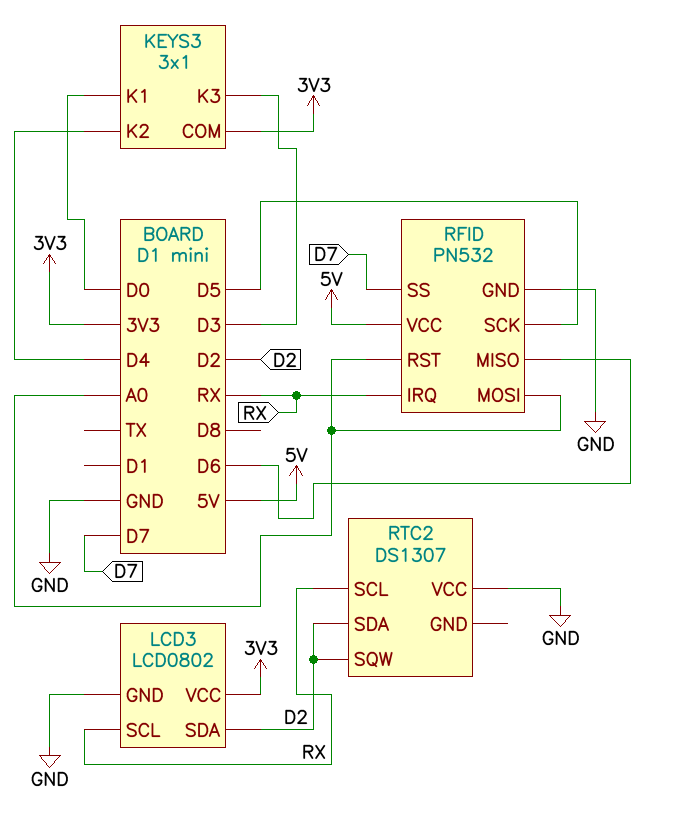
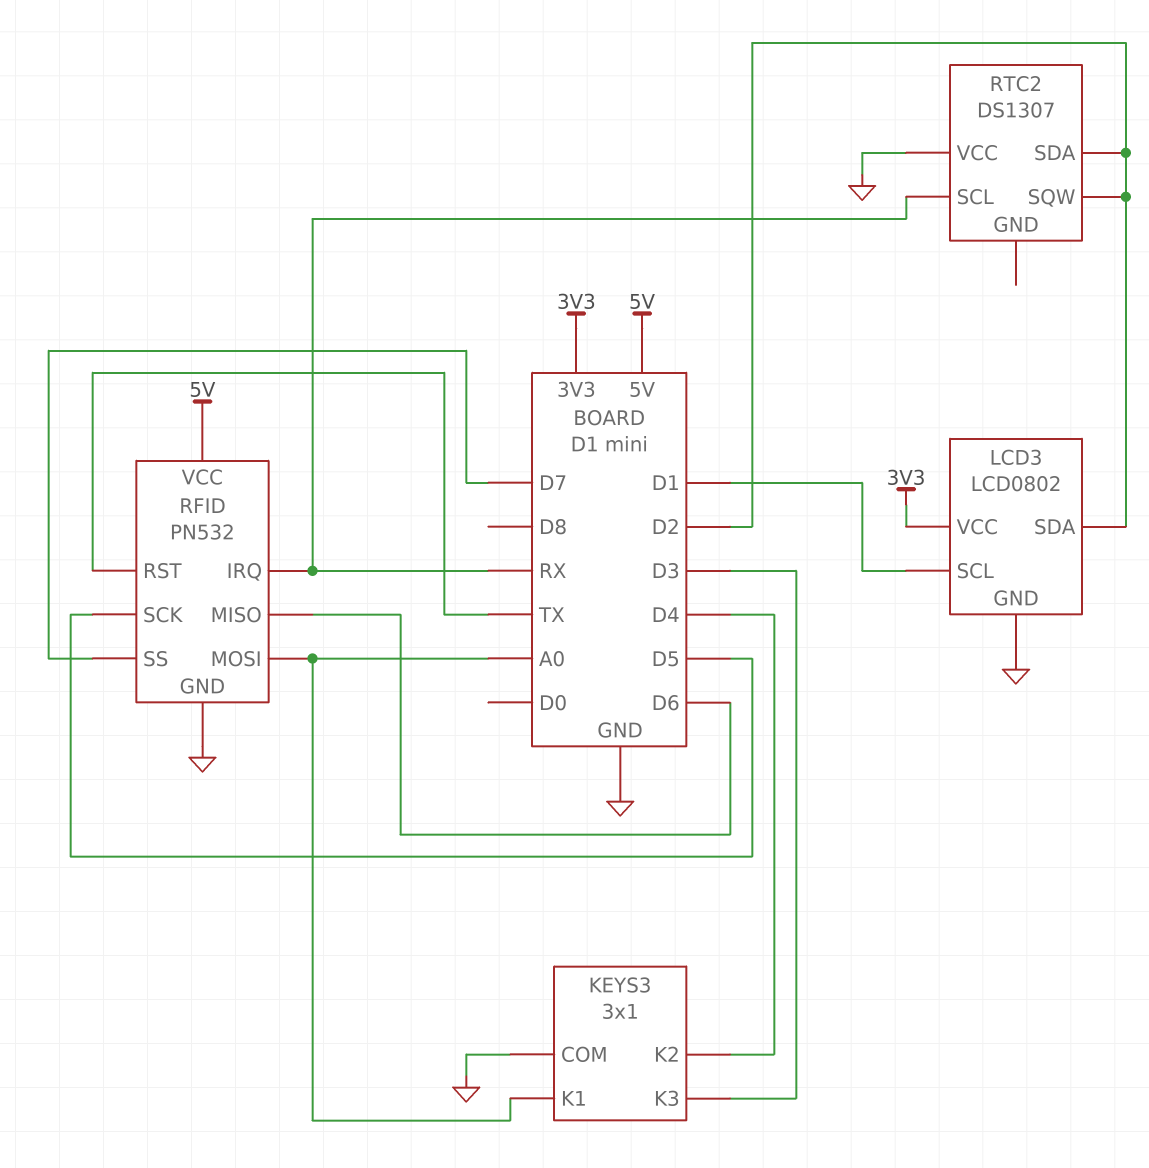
KEYS3 pin COM: 3V3 -> GND
KEYS3 pin K1: D0 -> A0
LCD3 pin SCL: RX -> D1
RFID pin RST: A0 -> TX

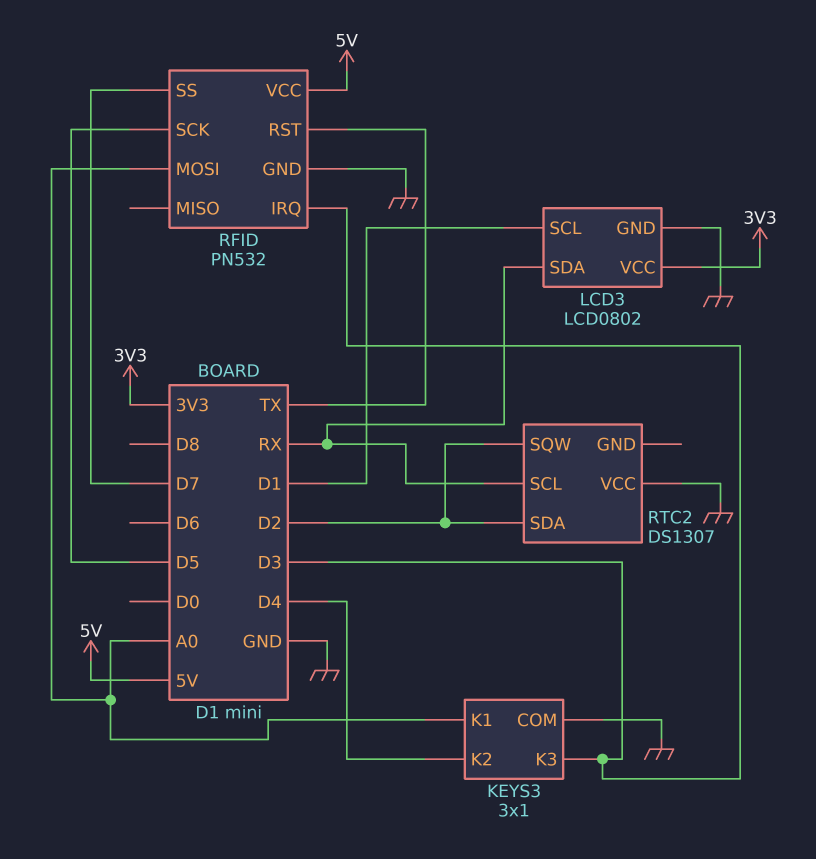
LCD3 pin SDA: D2 -> RX
RFID pin IRQ: RX -> D3
RFID pin MISO: D6 -> none

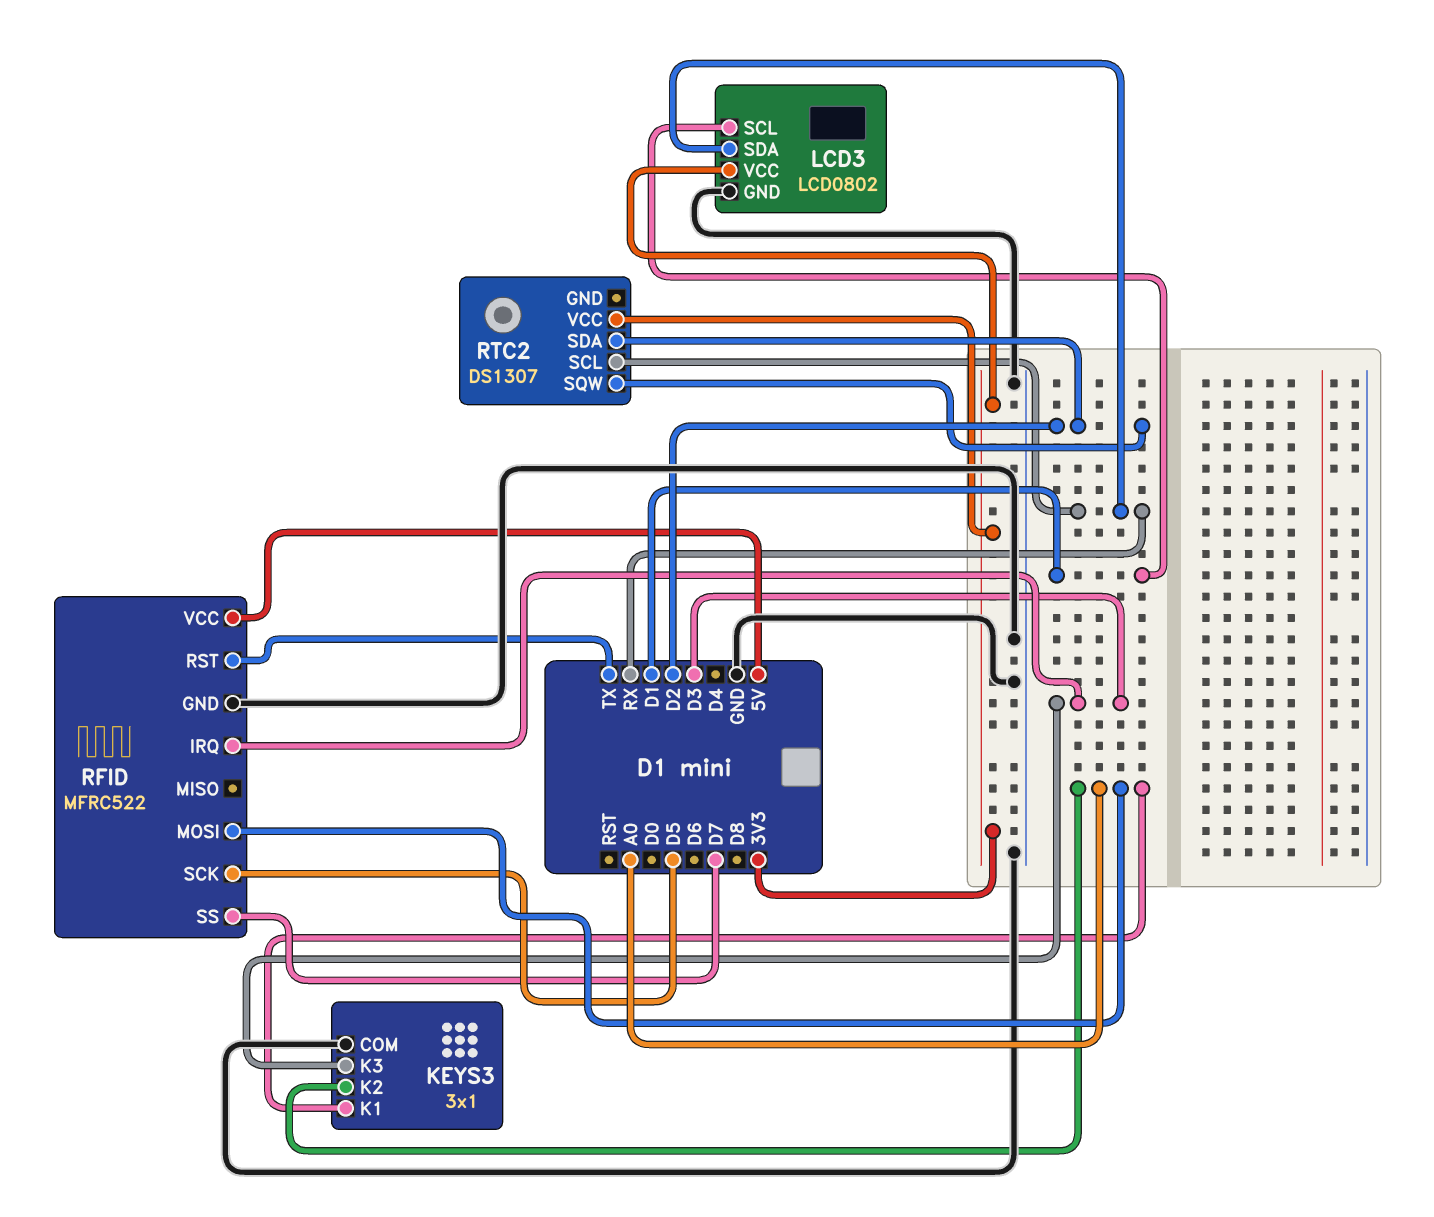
KEYS3 pin K2: D4 -> A0
RFID: PN532 -> MFRC522
RTC2 pin VCC: GND -> 3V3

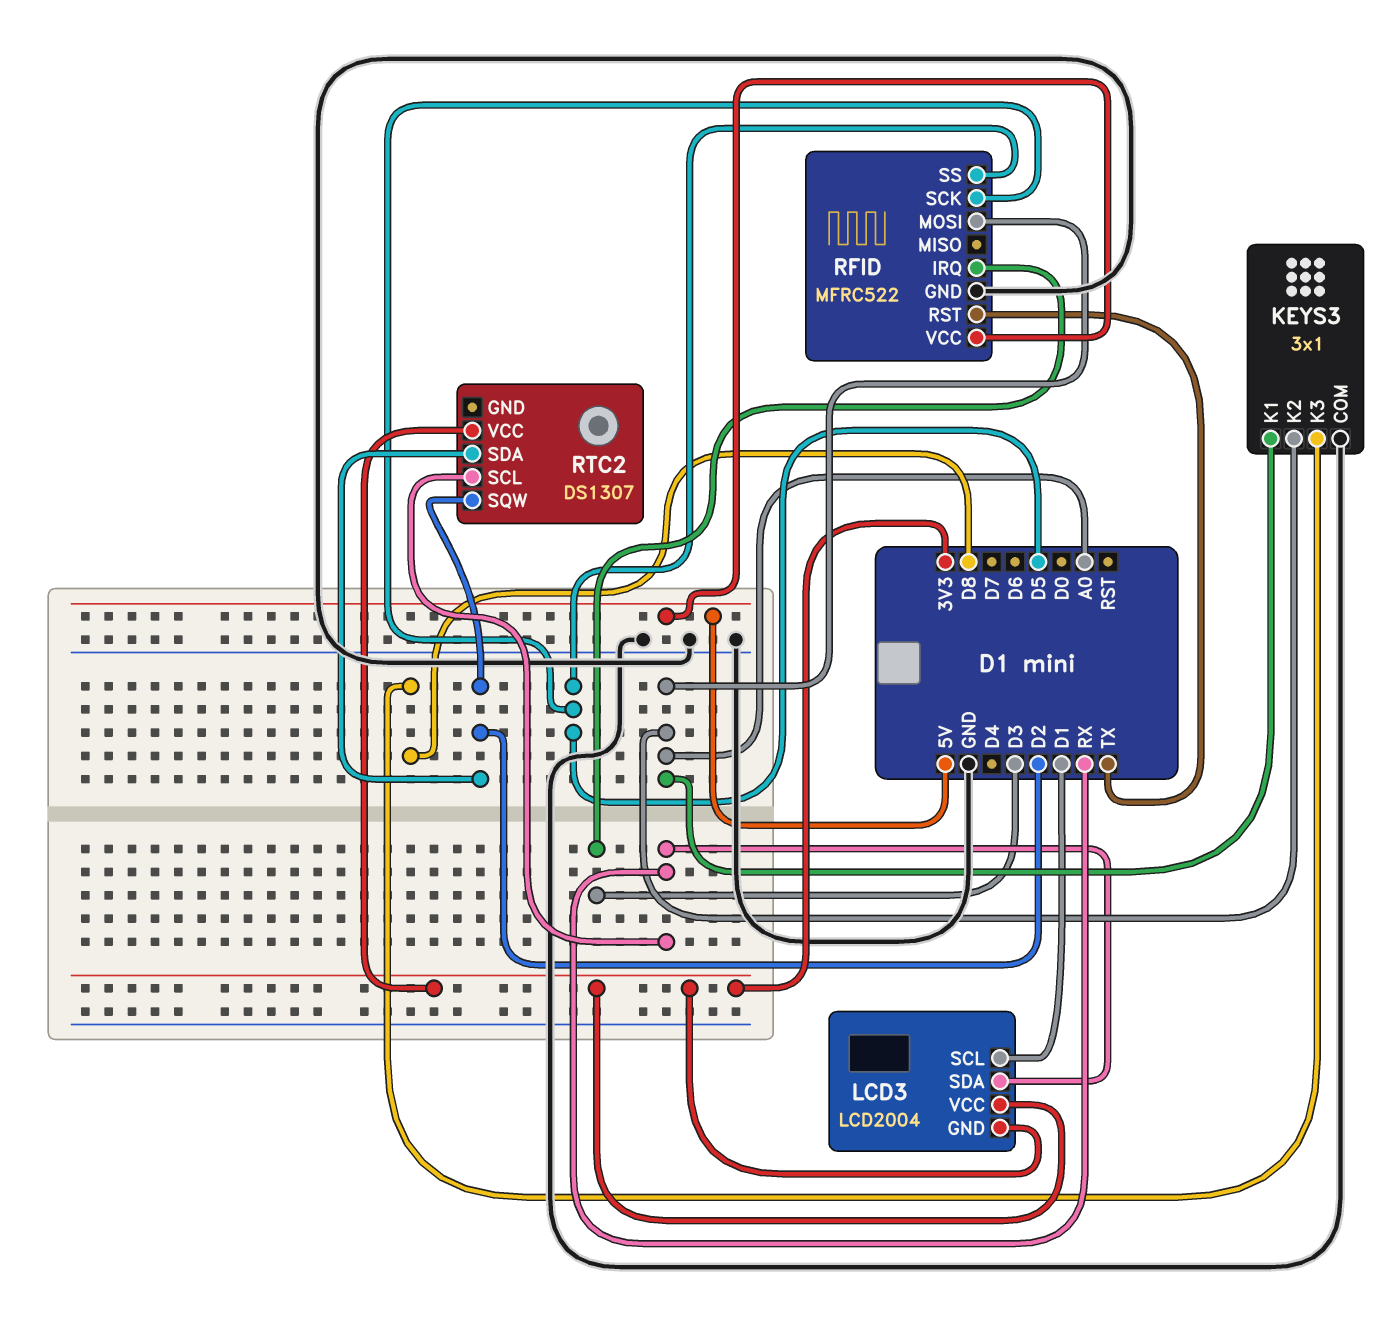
KEYS3 pin K3: D3 -> D8
LCD3: LCD0802 -> LCD2004
LCD3 pin GND: GND -> 3V3
RFID pin SS: D7 -> D5

